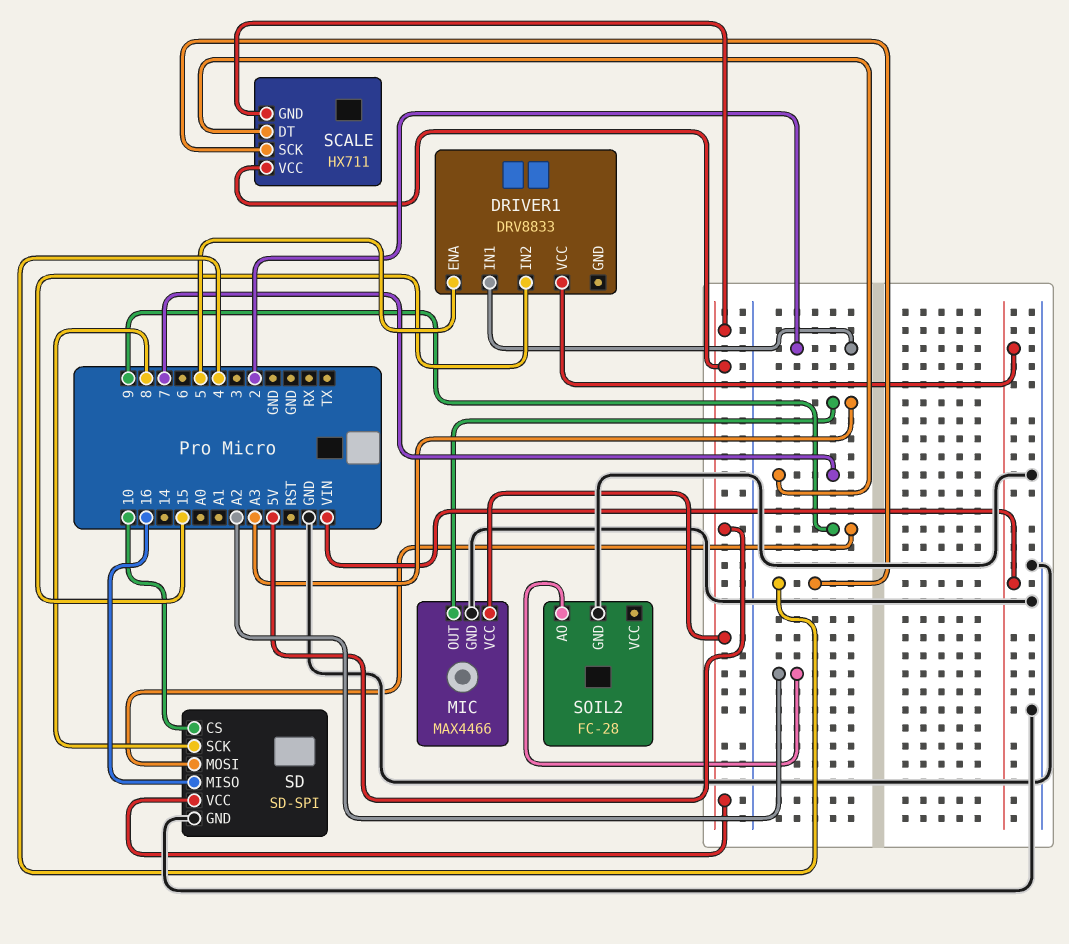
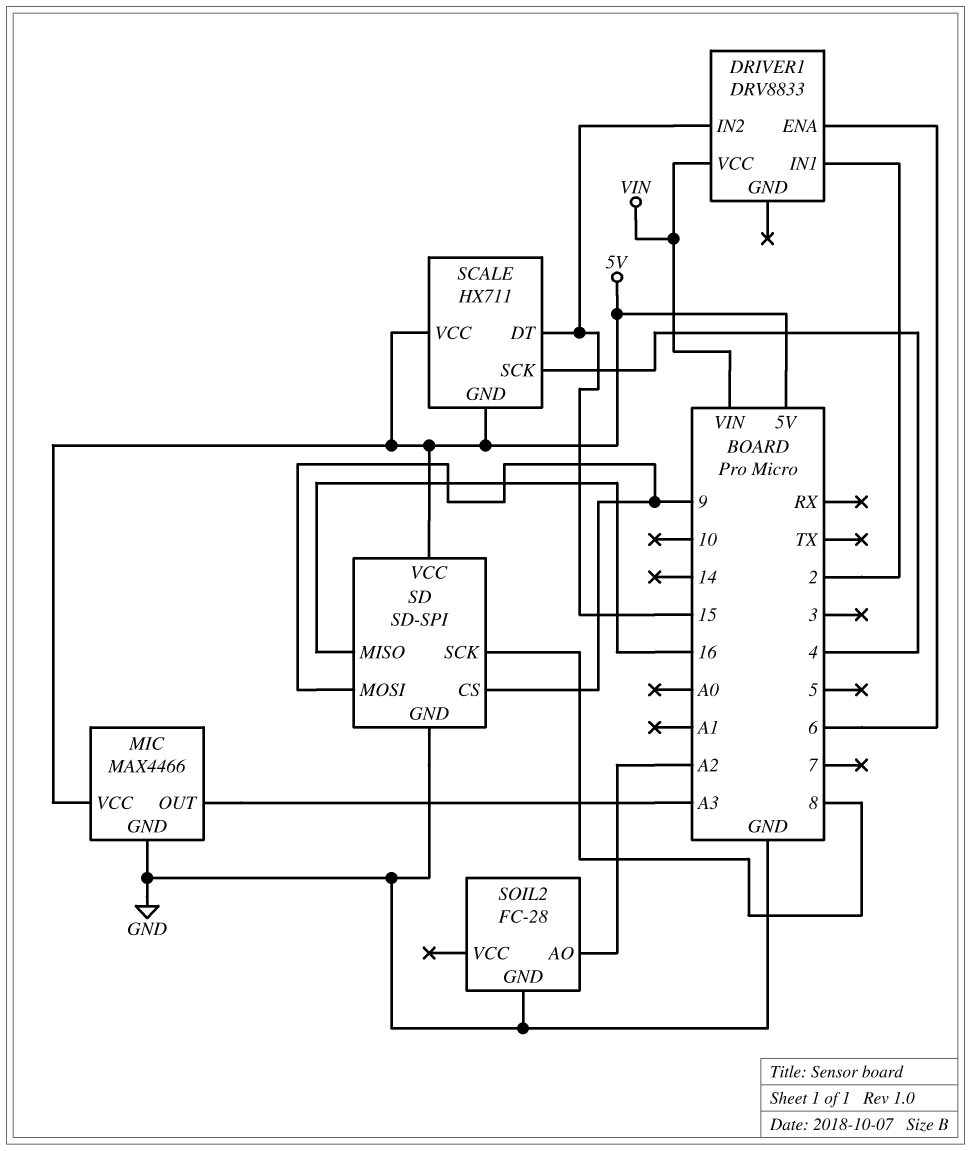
DRIVER1 pin ENA: 5 -> 6
SCALE pin DT: 7 -> 15
SD pin CS: 10 -> 9

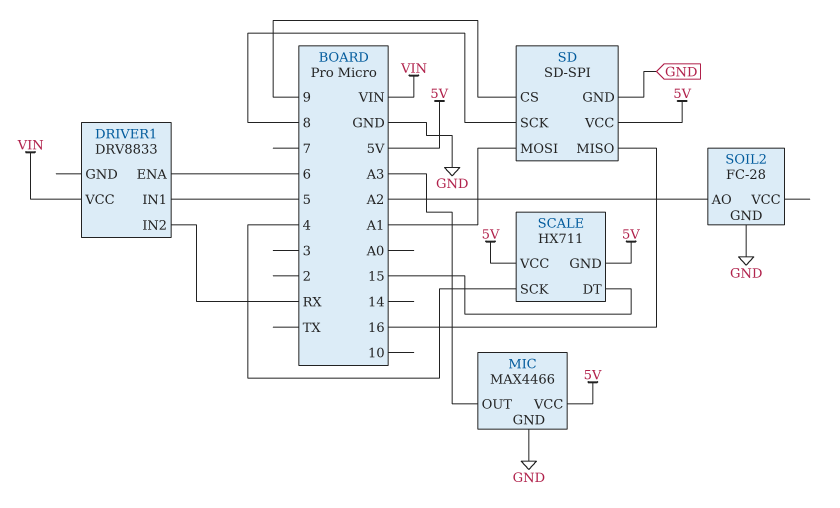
DRIVER1 pin IN1: 2 -> 5
DRIVER1 pin IN2: 15 -> RX
SD pin MOSI: 9 -> A1

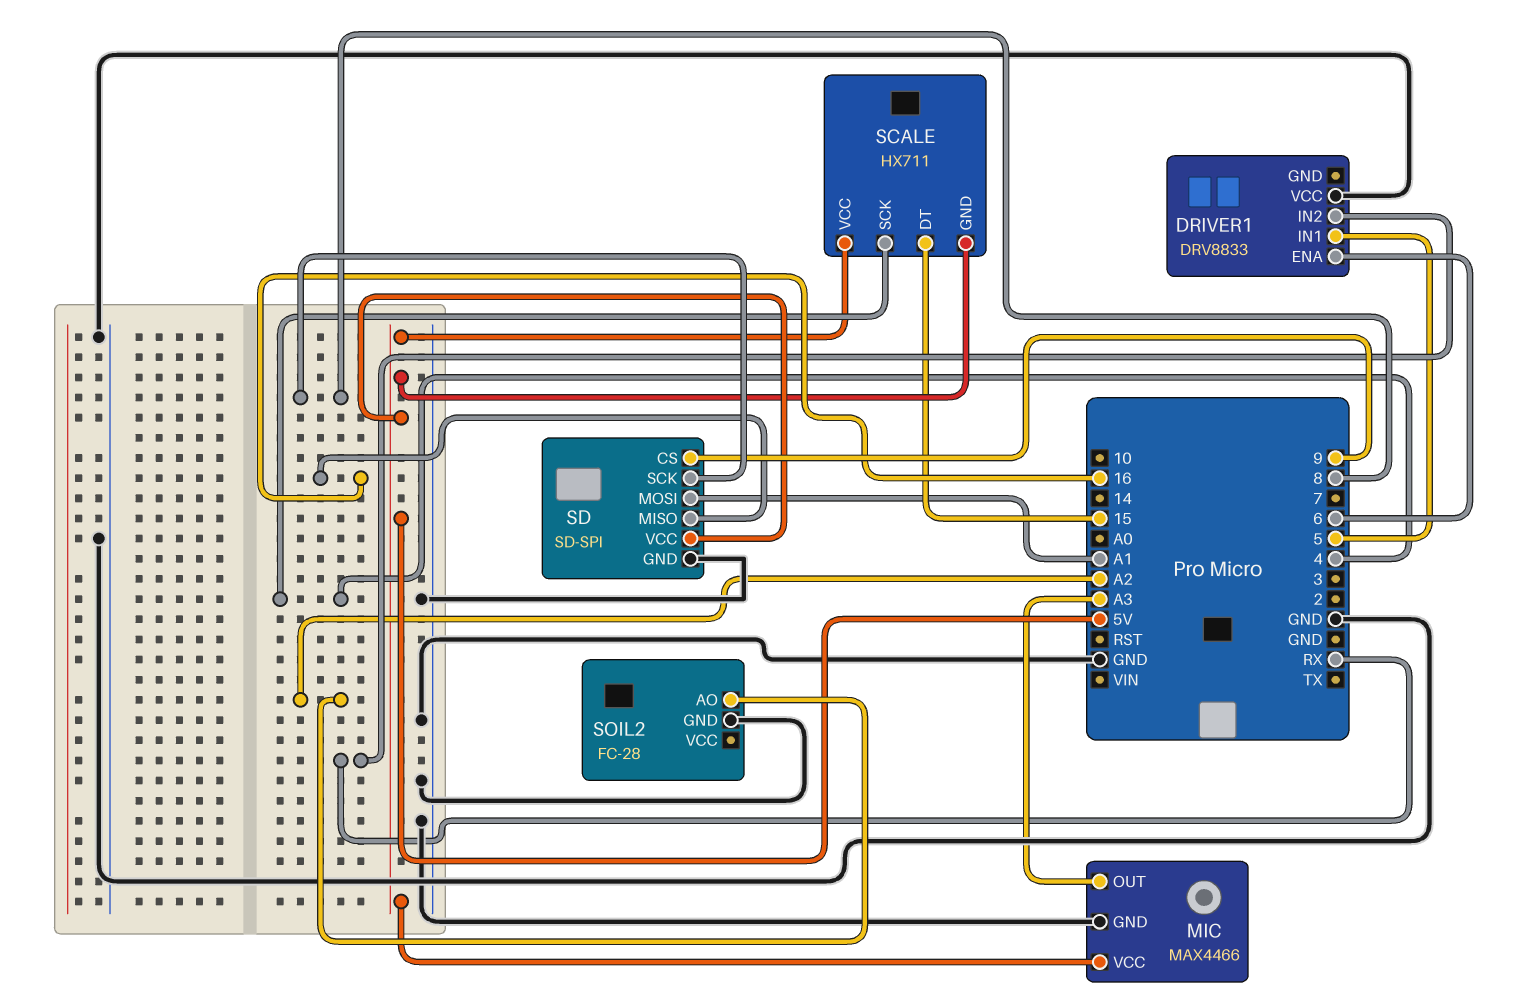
DRIVER1 pin VCC: VIN -> GND

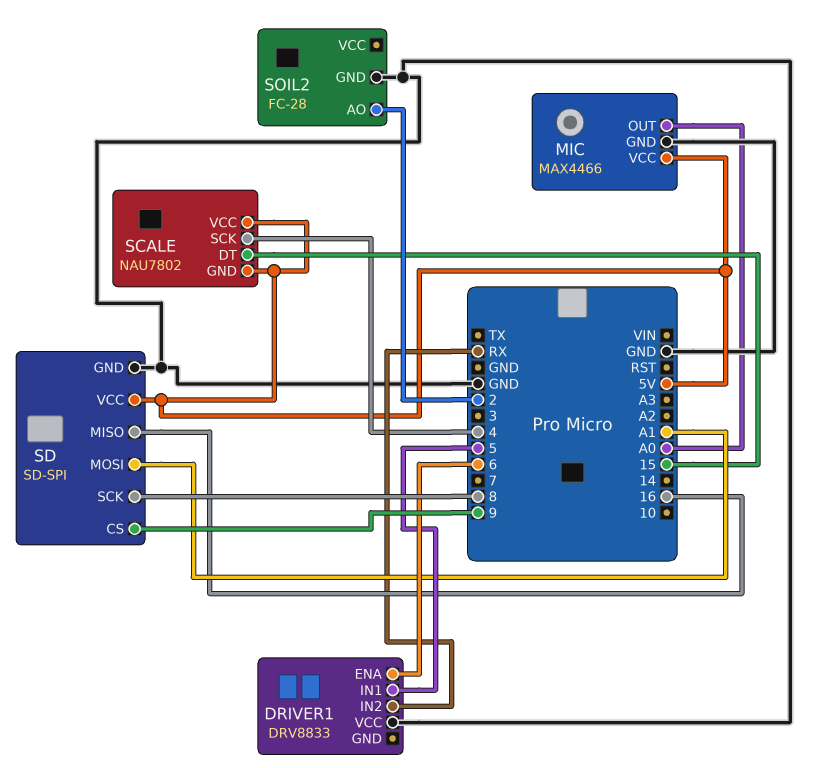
MIC pin OUT: A3 -> A0
SCALE: HX711 -> NAU7802
SOIL2 pin AO: A2 -> 2

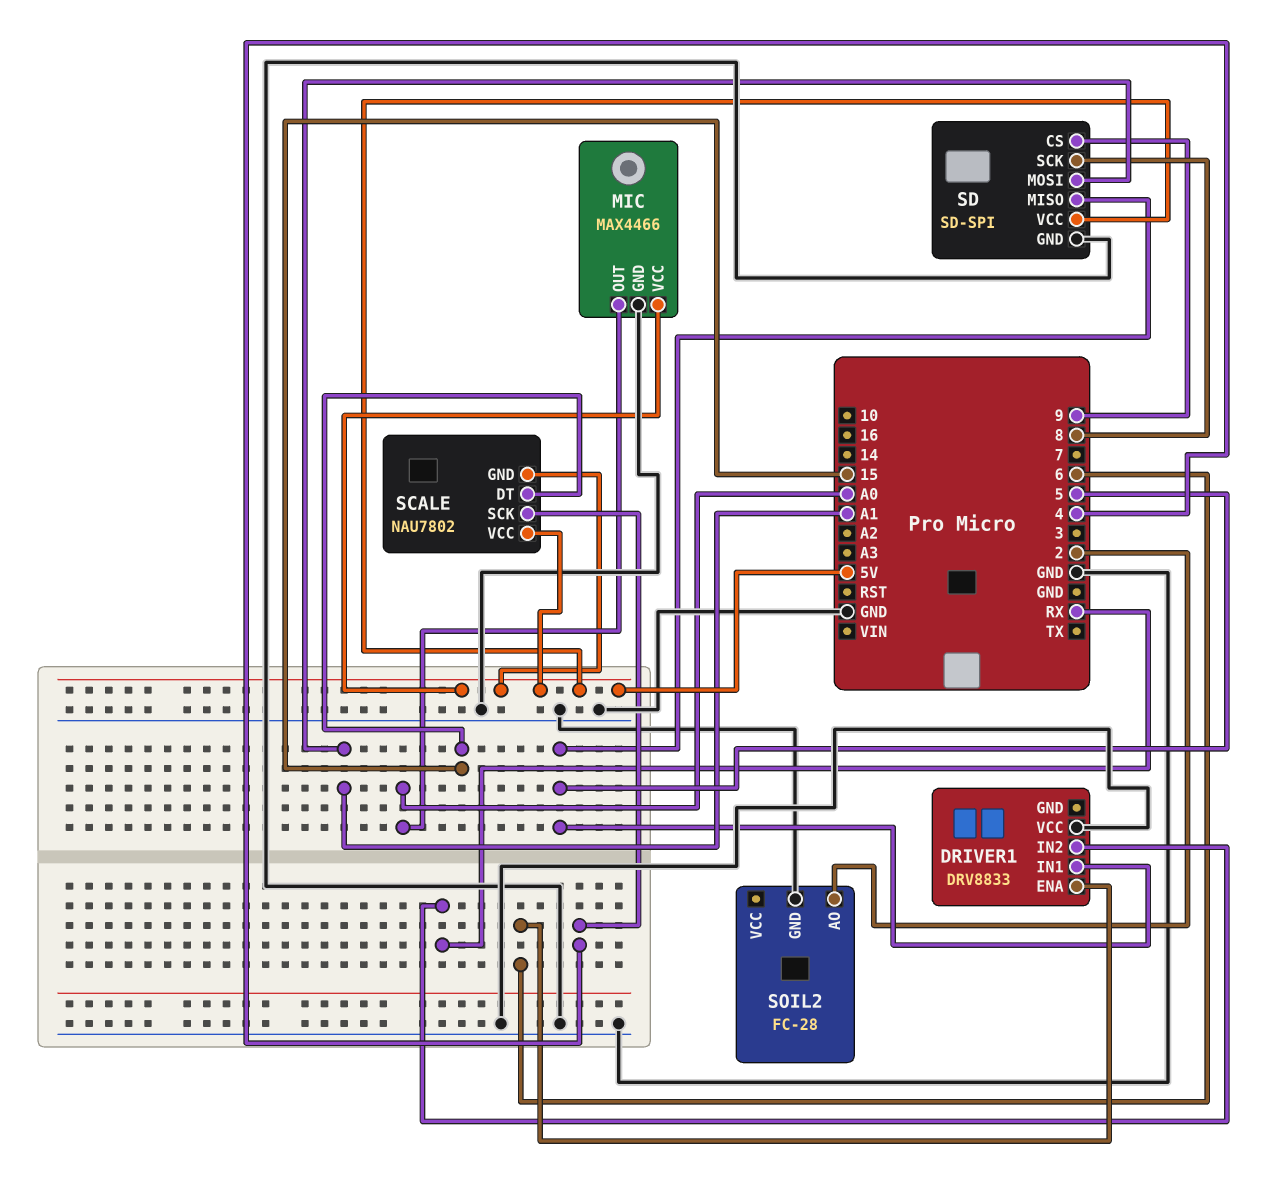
SD pin MISO: 16 -> 5

